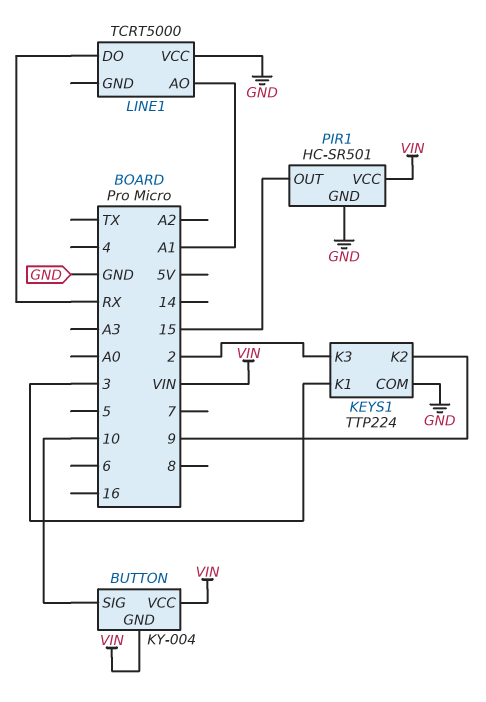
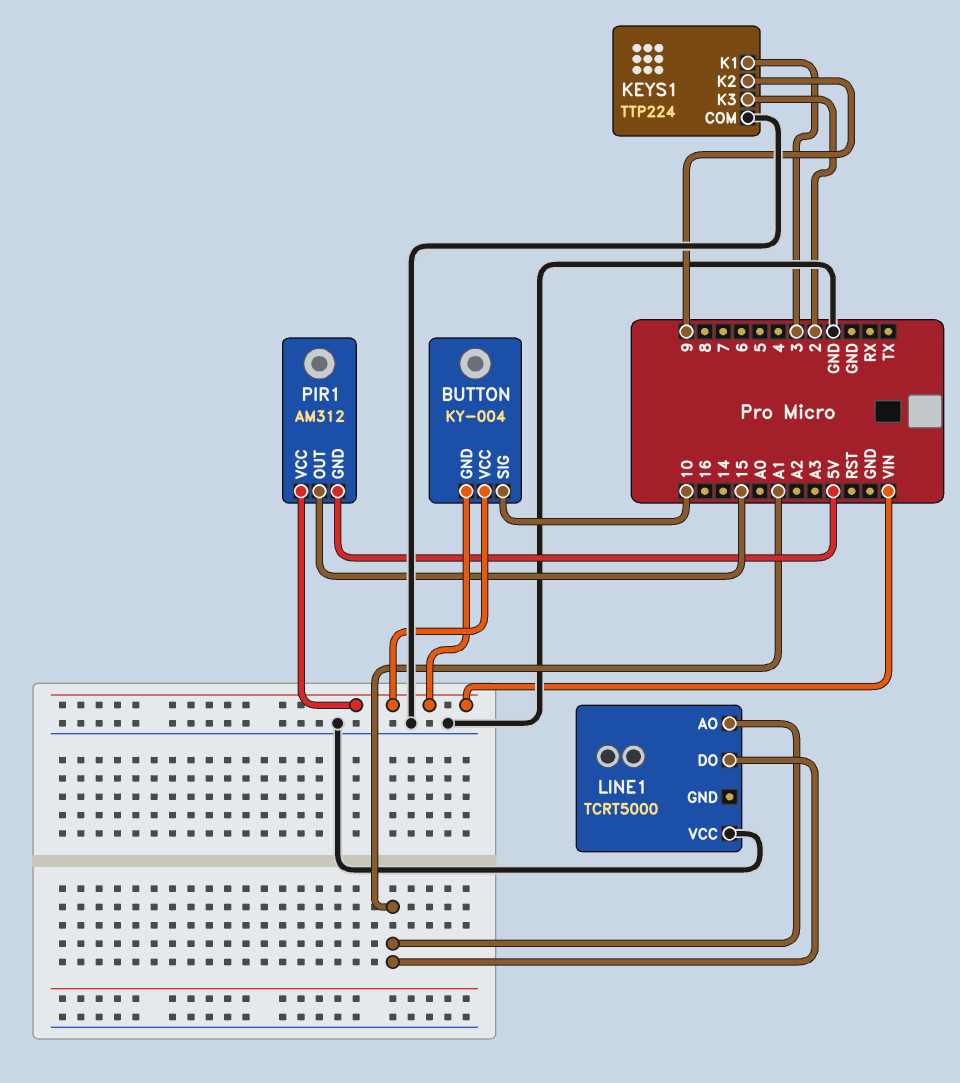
LINE1 pin DO: RX -> A1
PIR1: HC-SR501 -> AM312
PIR1 pin GND: GND -> 5V

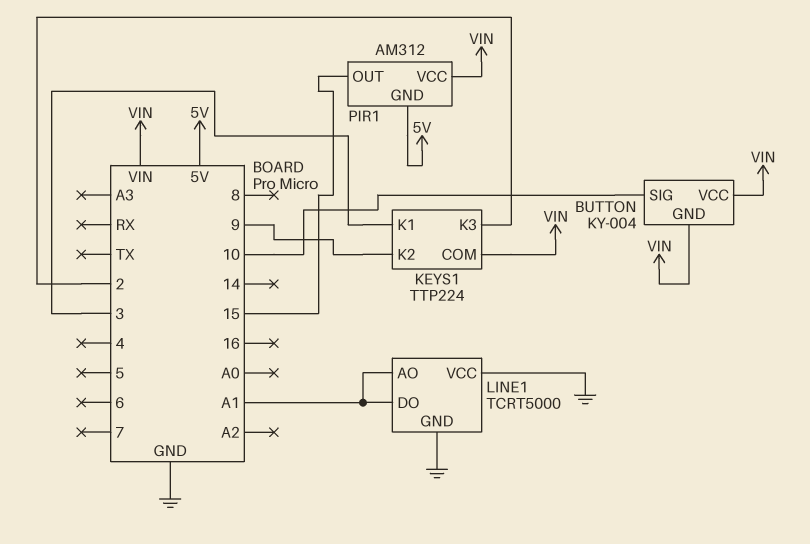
KEYS1 pin COM: GND -> VIN
LINE1 pin GND: none -> GND

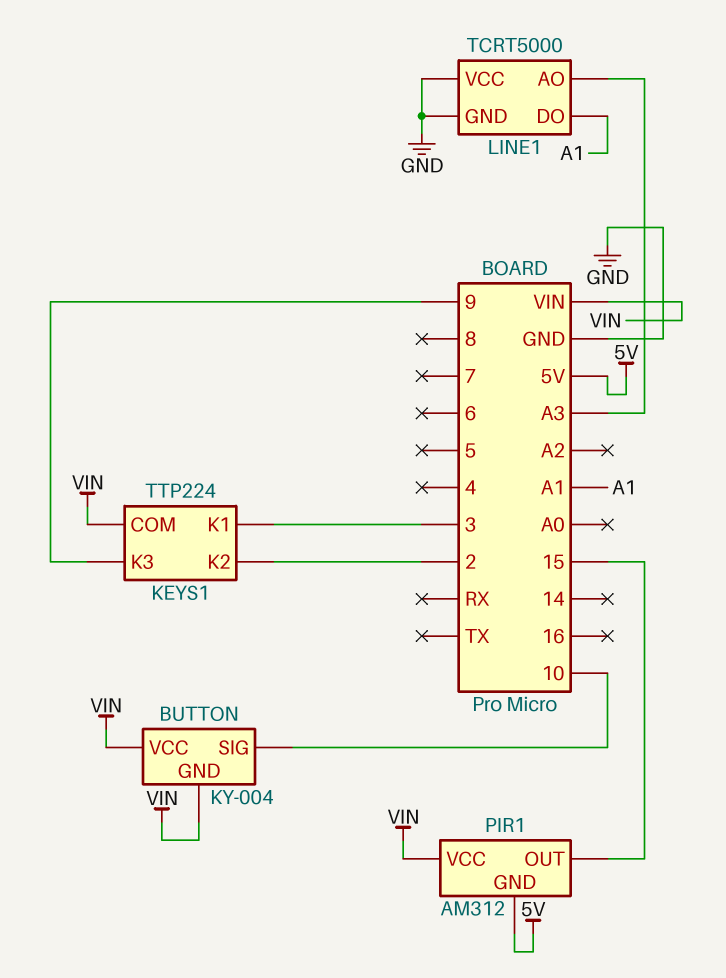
KEYS1 pin K2: 9 -> 2
KEYS1 pin K3: 2 -> 9
LINE1 pin AO: A1 -> A3

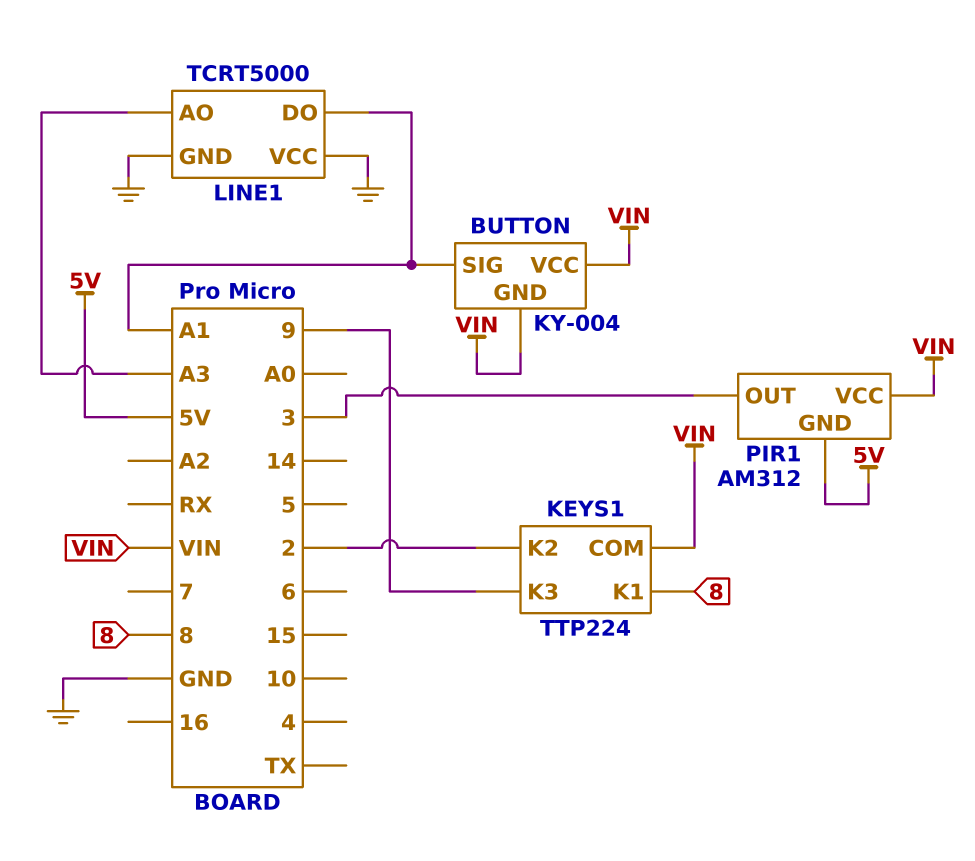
BUTTON pin SIG: 10 -> A1
KEYS1 pin K1: 3 -> 8
PIR1 pin OUT: 15 -> 3

